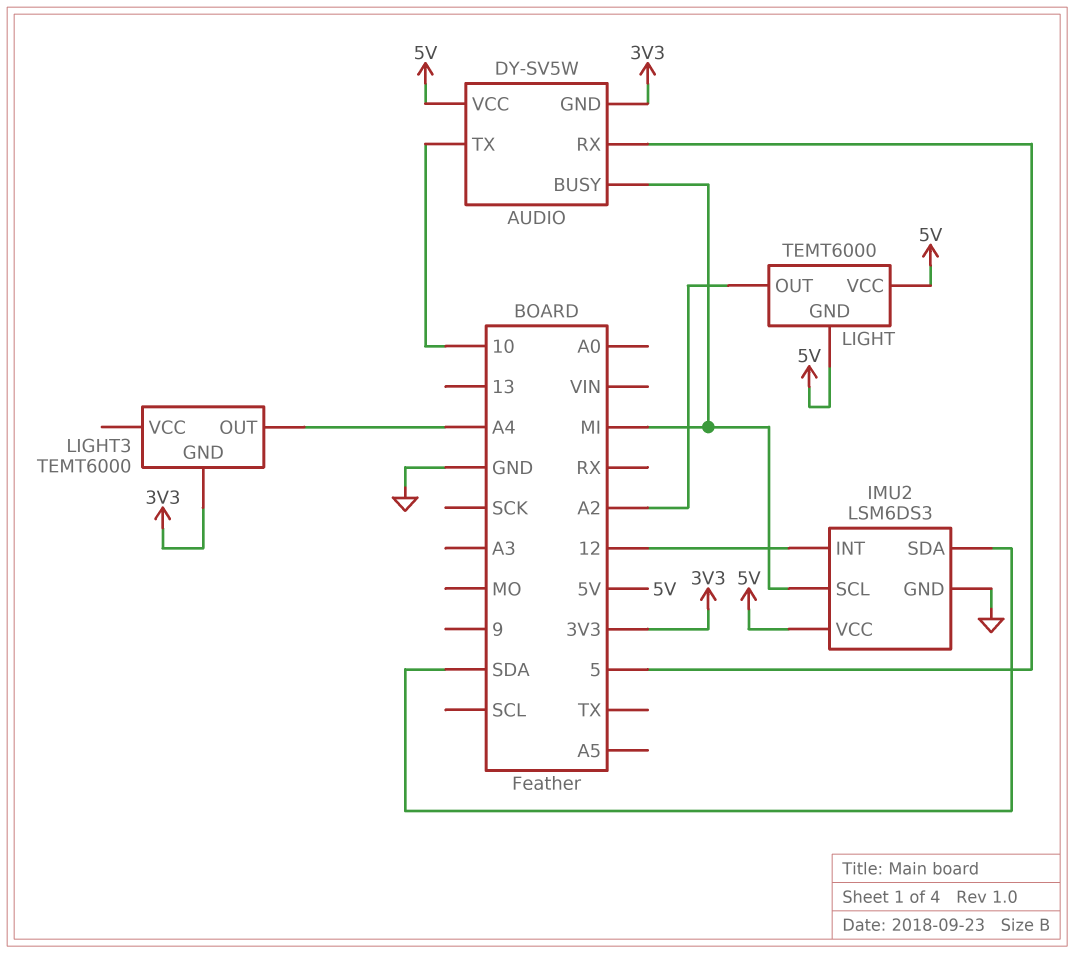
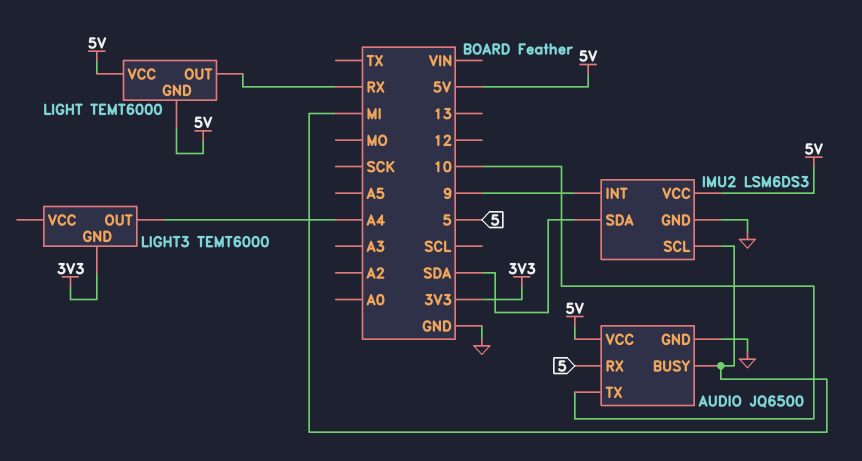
AUDIO: DY-SV5W -> JQ6500
AUDIO pin GND: 3V3 -> GND
IMU2 pin INT: 12 -> 9
LIGHT pin OUT: A2 -> RX

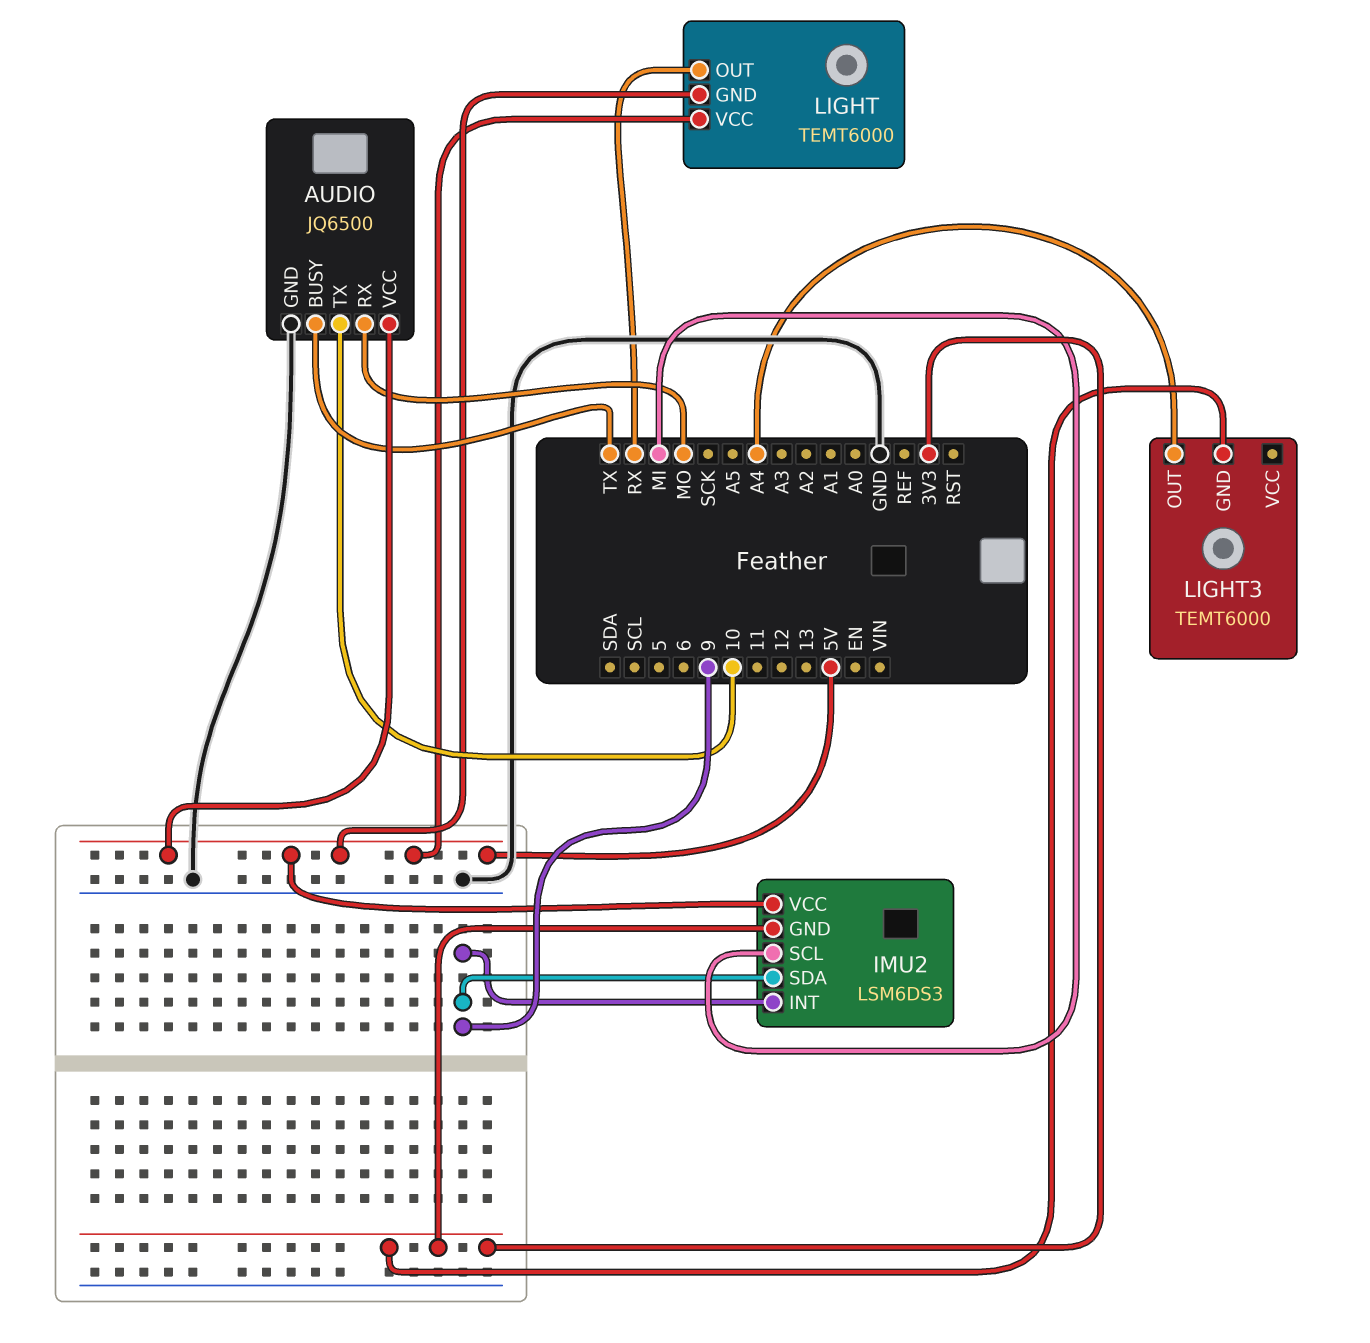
AUDIO pin BUSY: MI -> TX
AUDIO pin RX: 5 -> MO
IMU2 pin GND: GND -> 3V3
IMU2 pin SDA: SDA -> 9

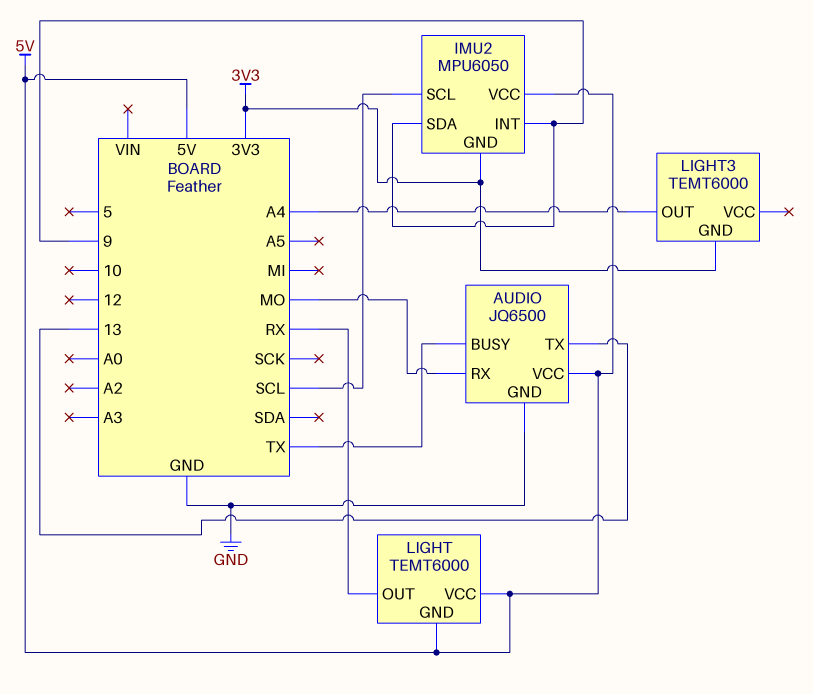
AUDIO pin TX: 10 -> 13
IMU2: LSM6DS3 -> MPU6050
IMU2 pin SCL: MI -> SCL

